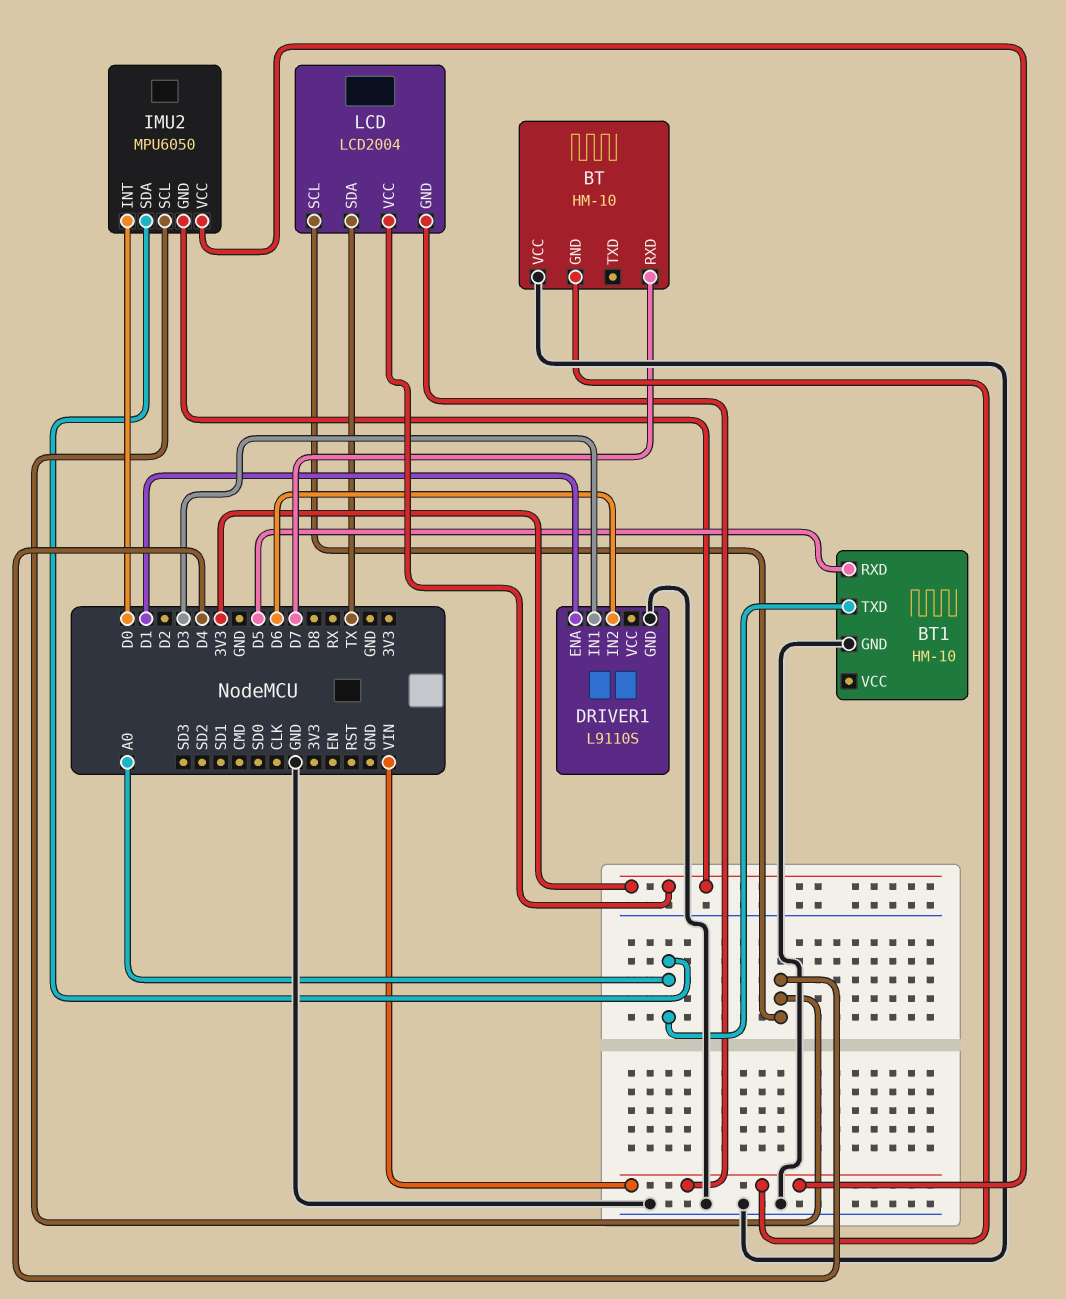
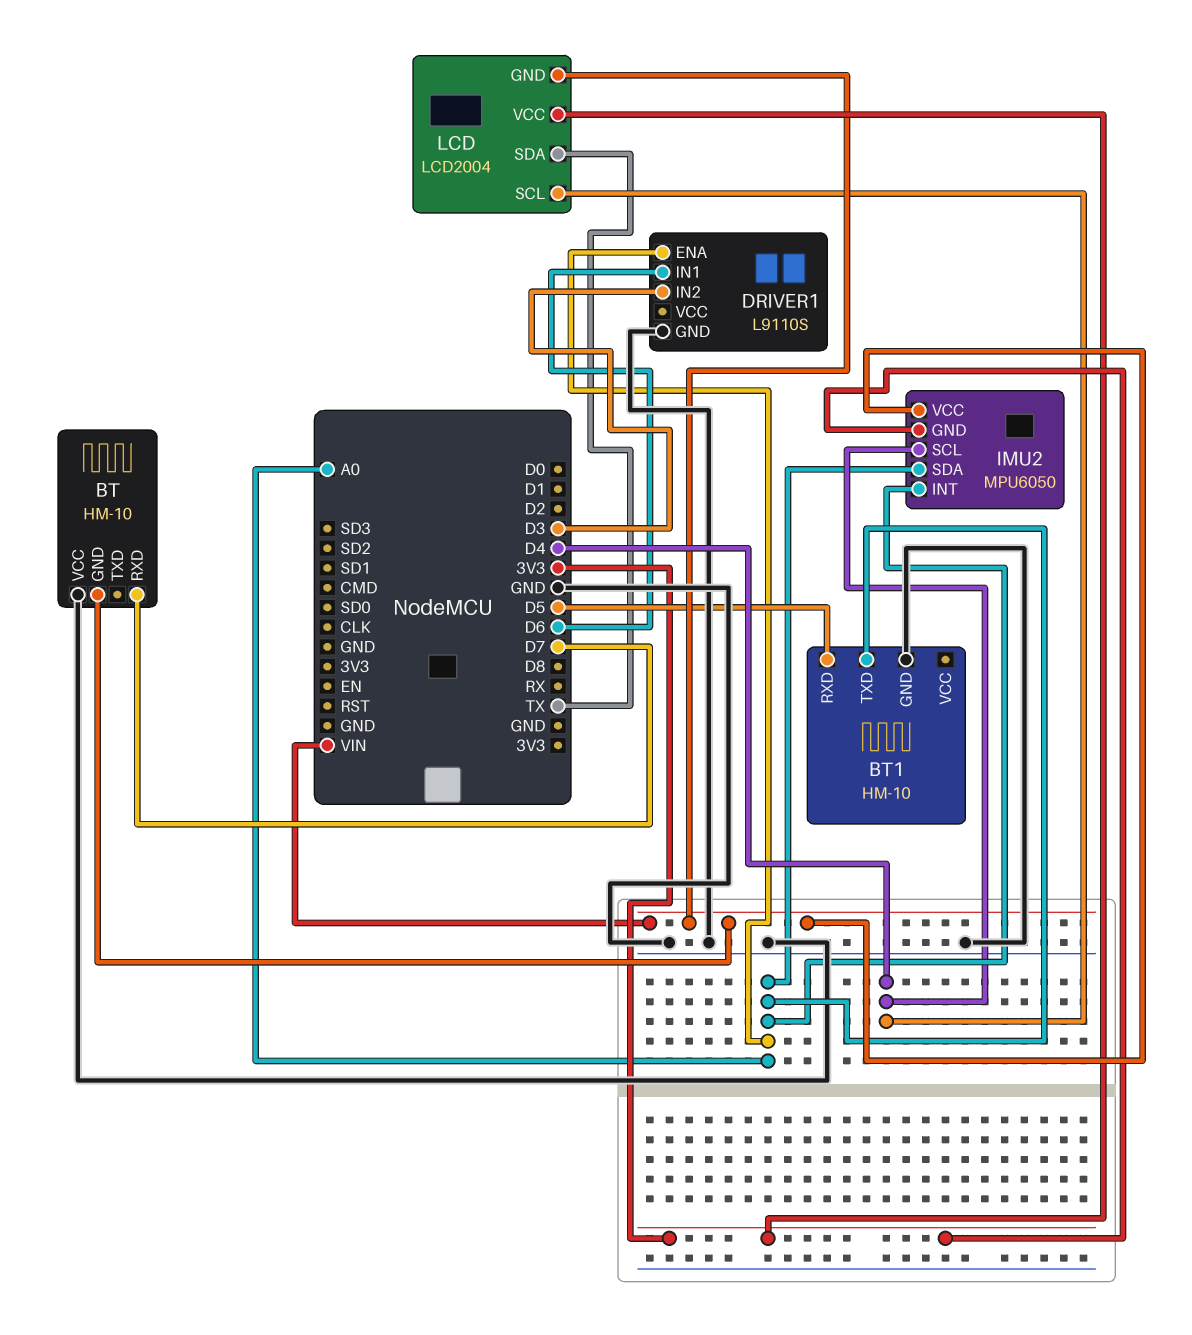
DRIVER1 pin ENA: D1 -> A0
DRIVER1 pin IN1: D3 -> D6
DRIVER1 pin IN2: D6 -> D3
IMU2 pin INT: D0 -> A0

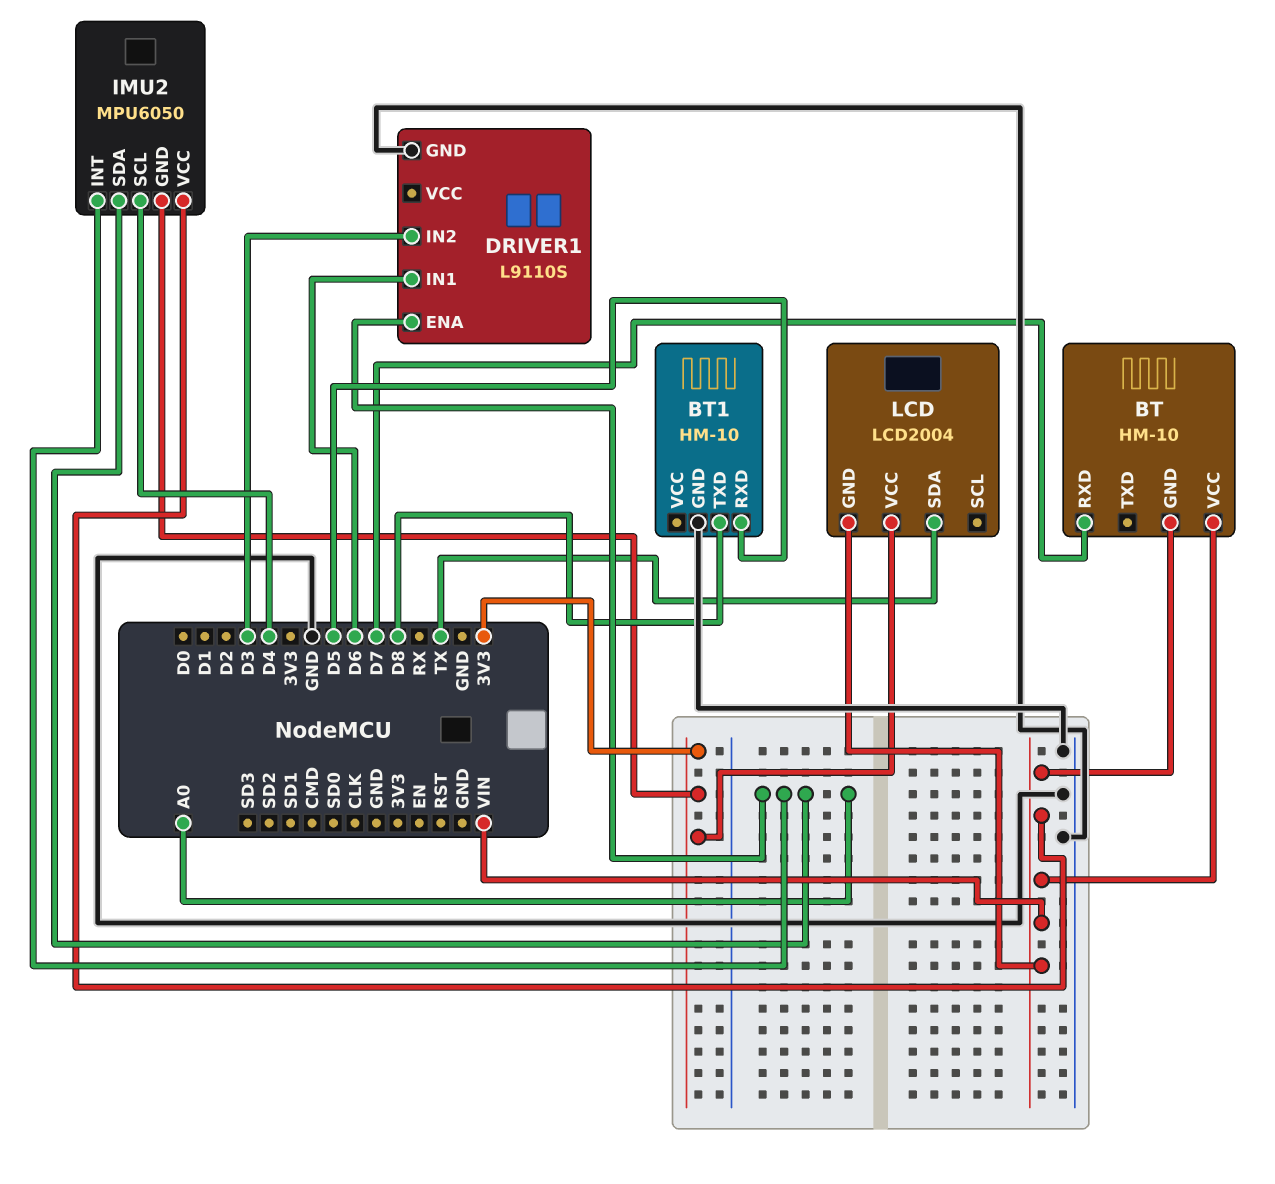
BT pin VCC: GND -> VIN
BT1 pin TXD: A0 -> D8
LCD pin SCL: D4 -> none

